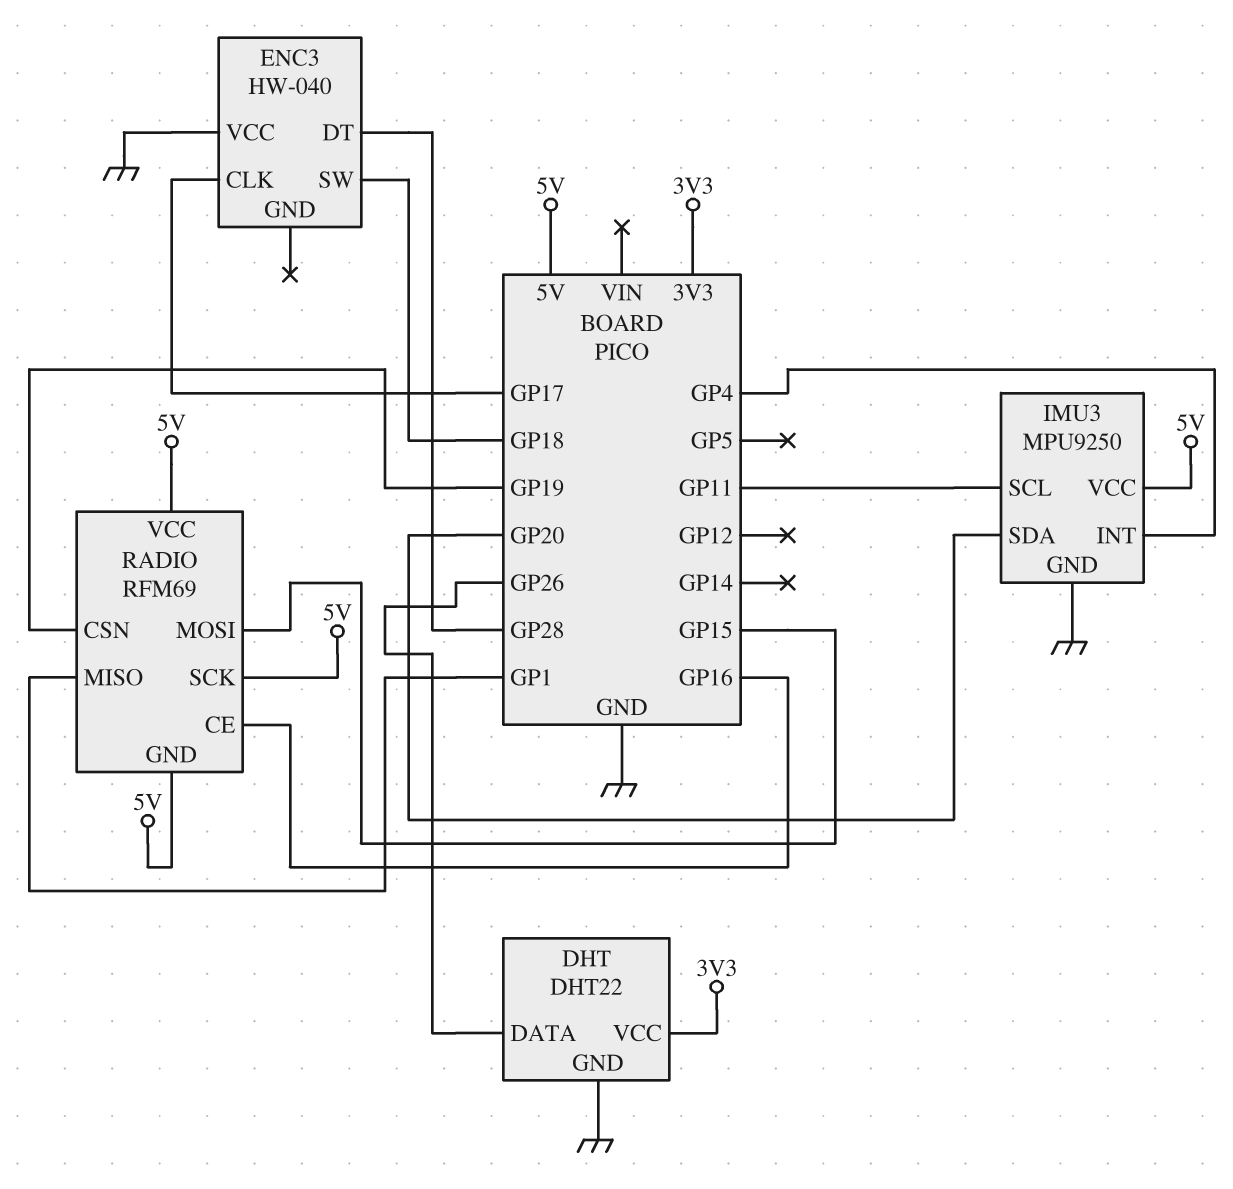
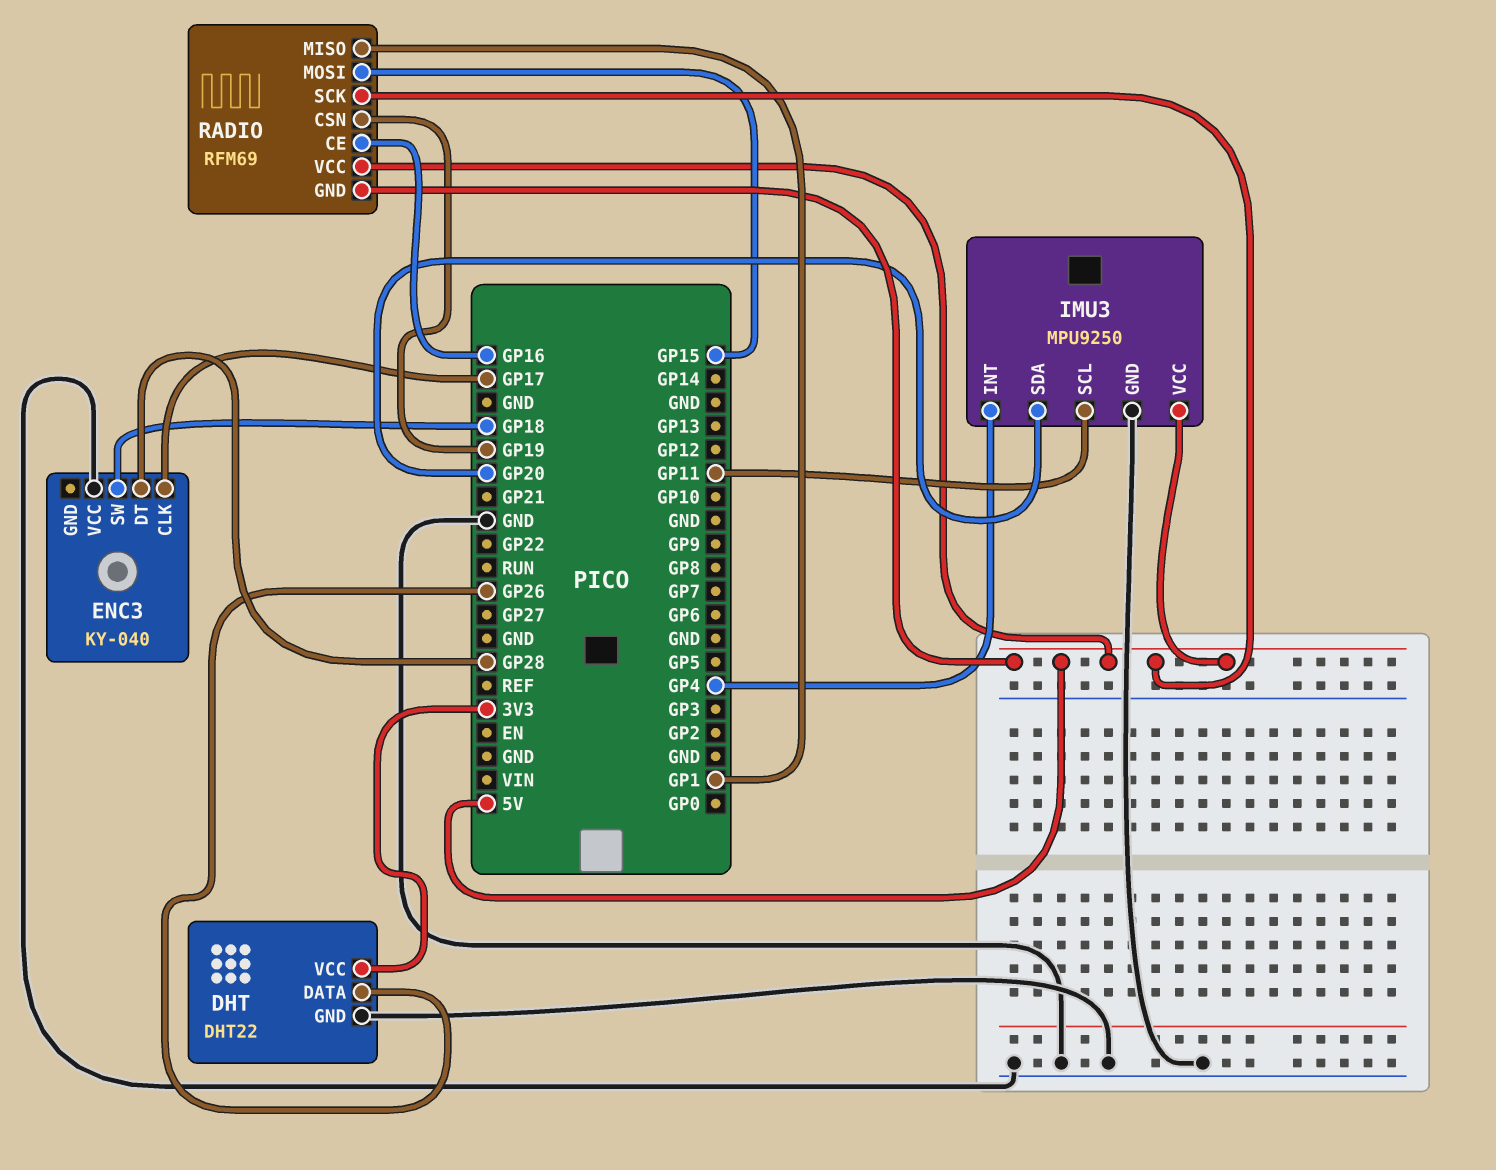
ENC3: HW-040 -> KY-040

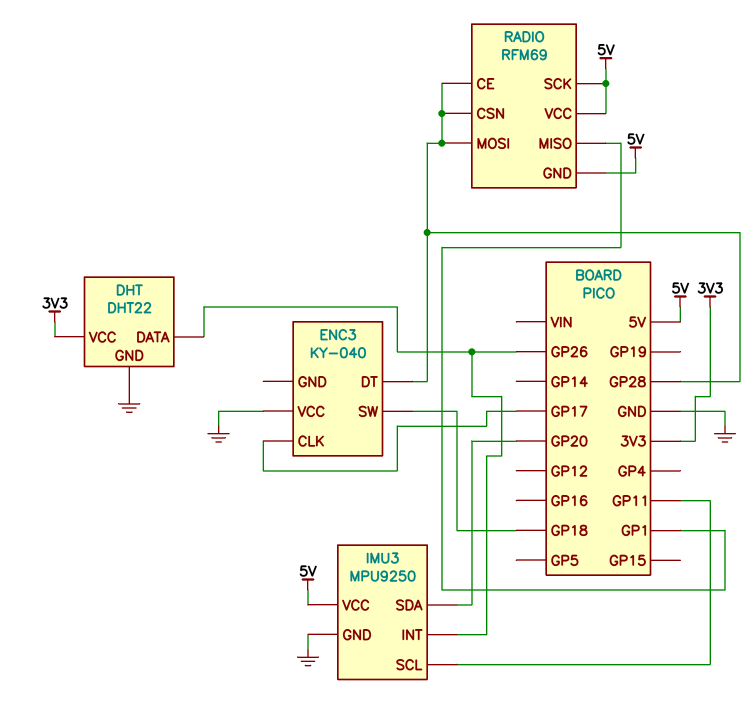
IMU3 pin INT: GP4 -> GP26
RADIO pin CE: GP16 -> GP28
RADIO pin CSN: GP19 -> GP28
RADIO pin MOSI: GP15 -> GP28

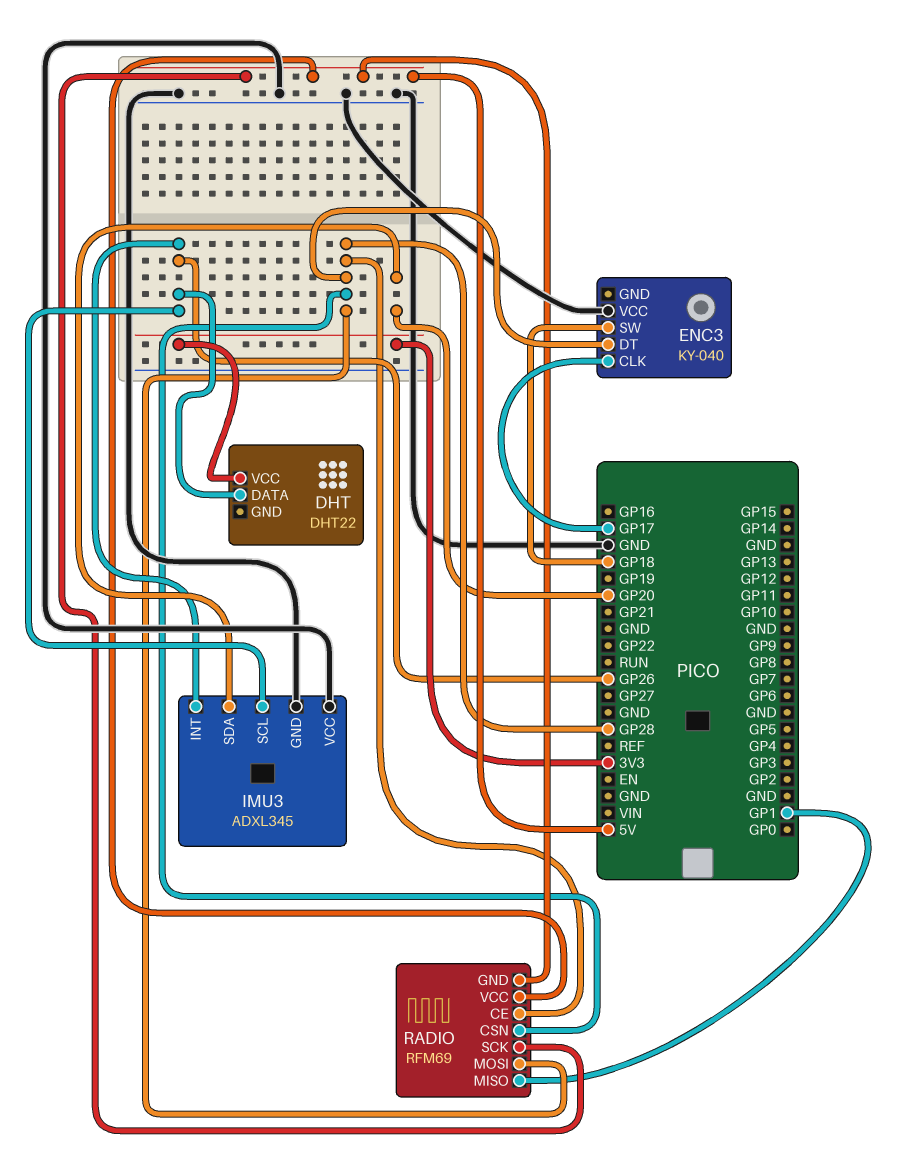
DHT pin GND: GND -> none
IMU3: MPU9250 -> ADXL345
IMU3 pin SCL: GP11 -> GP26
IMU3 pin VCC: 5V -> GND

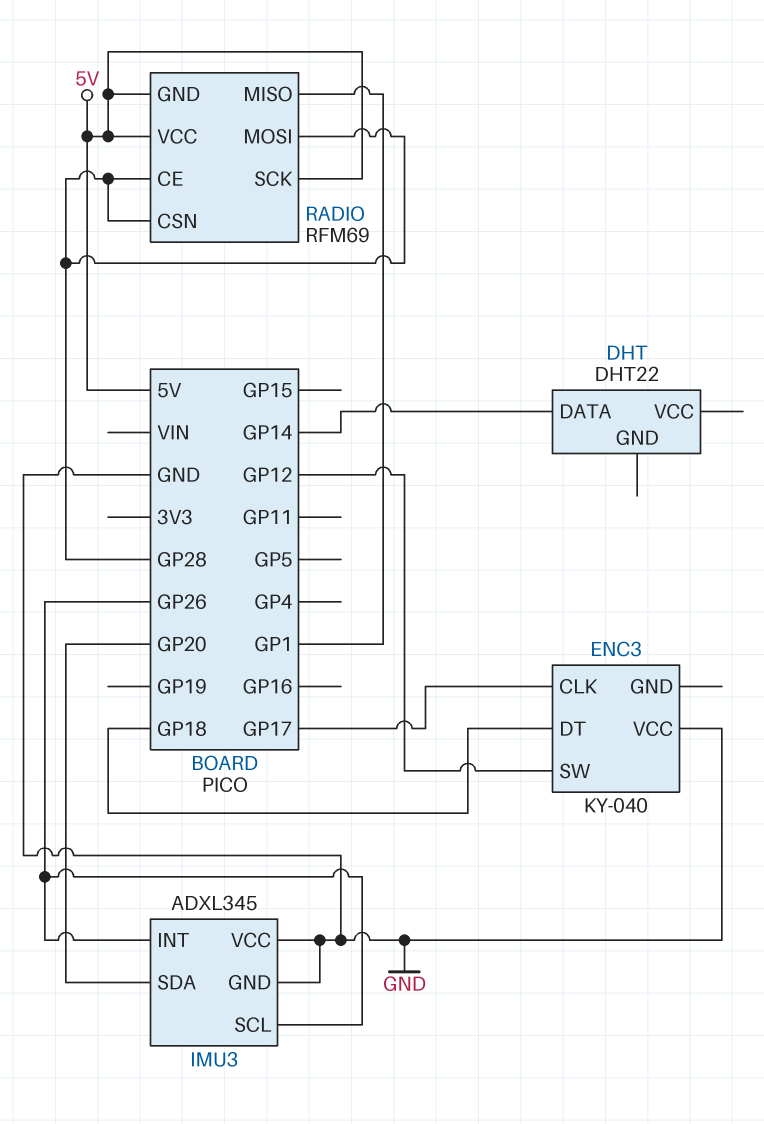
DHT pin DATA: GP26 -> GP14
DHT pin VCC: 3V3 -> none
ENC3 pin DT: GP28 -> GP18
ENC3 pin SW: GP18 -> GP12

